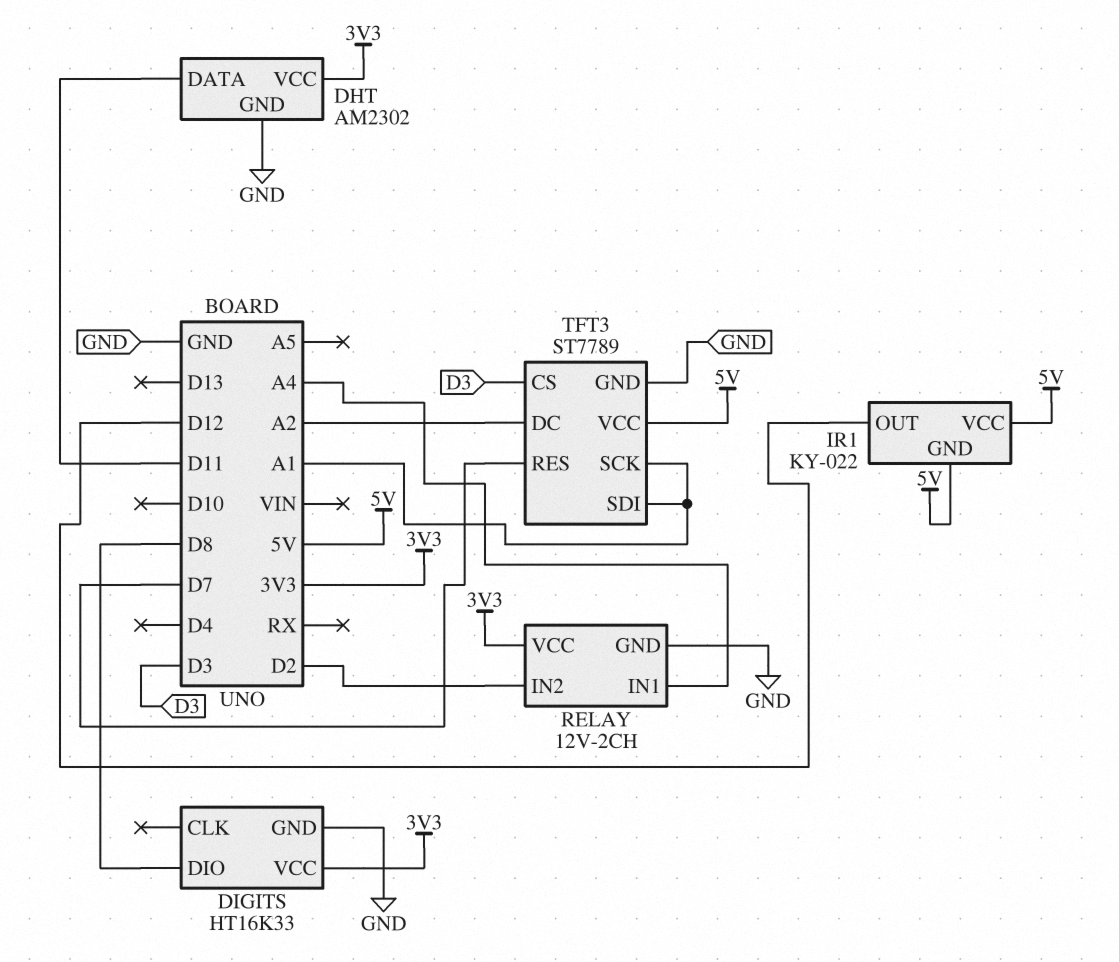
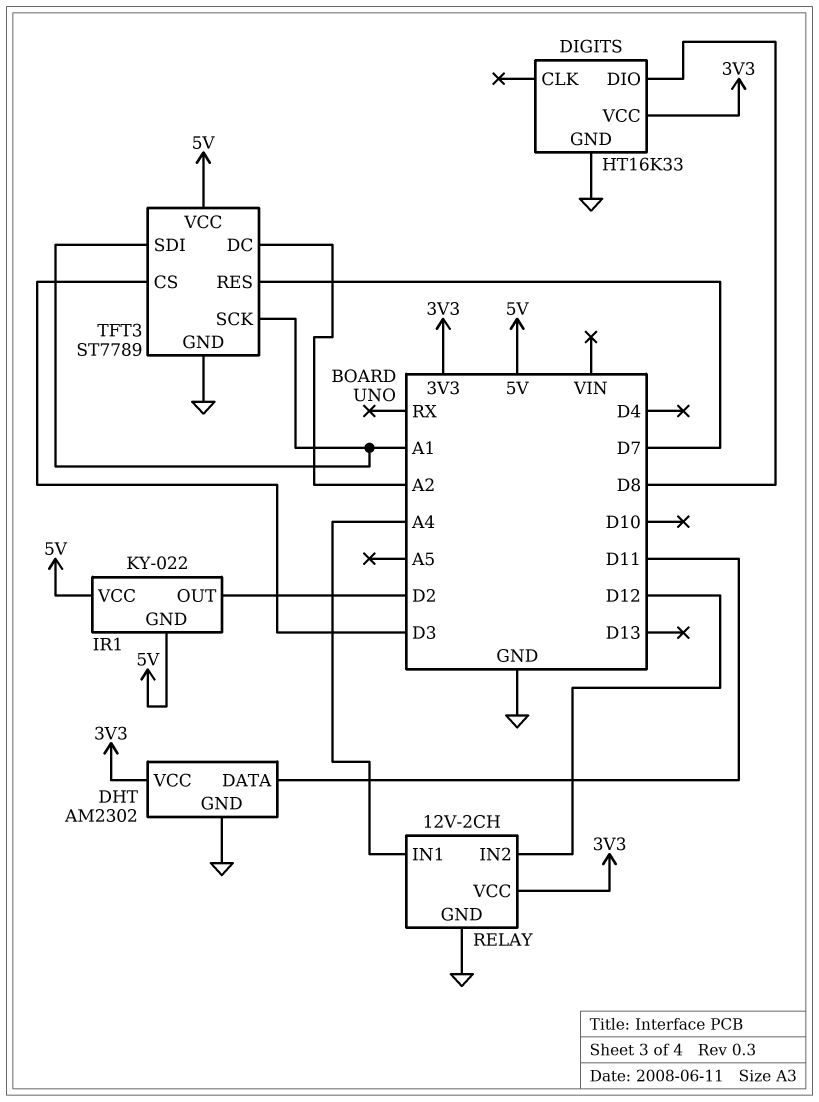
IR1 pin OUT: D12 -> D2
RELAY pin IN2: D2 -> D12

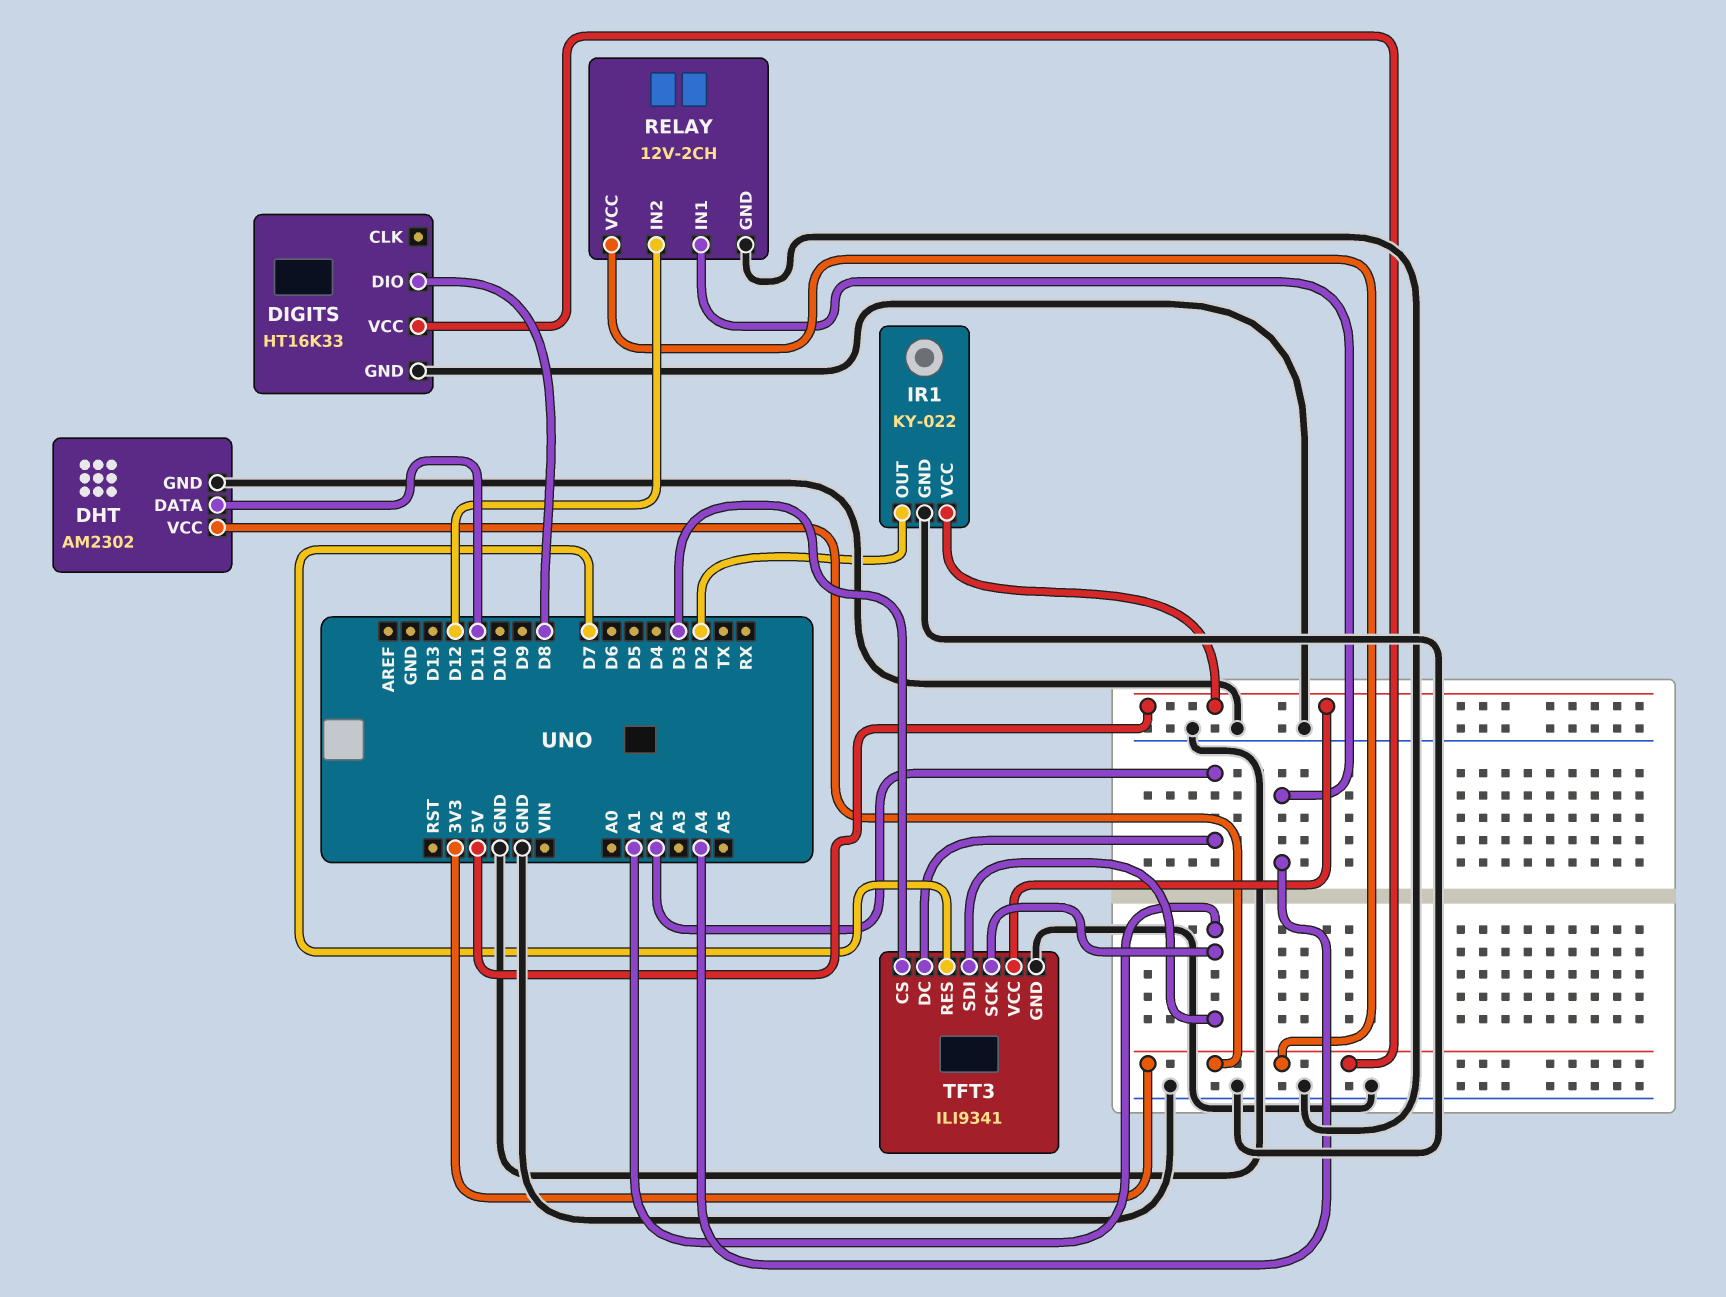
IR1 pin GND: 5V -> GND
TFT3: ST7789 -> ILI9341

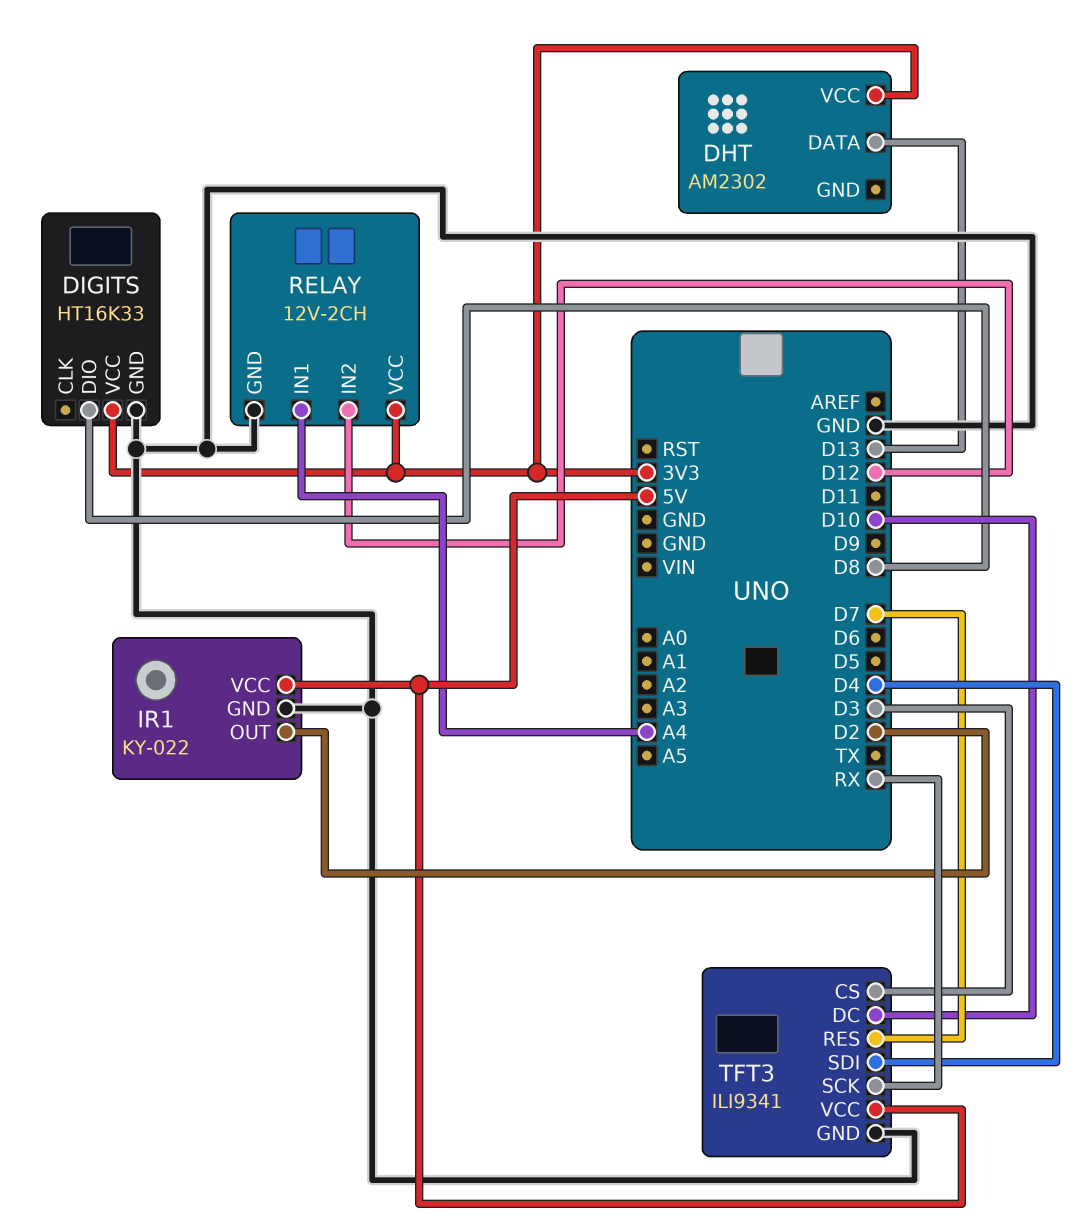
DHT pin DATA: D11 -> D13
DHT pin GND: GND -> none
TFT3 pin DC: A2 -> D10
TFT3 pin SCK: A1 -> RX
TFT3 pin SDI: A1 -> D4

